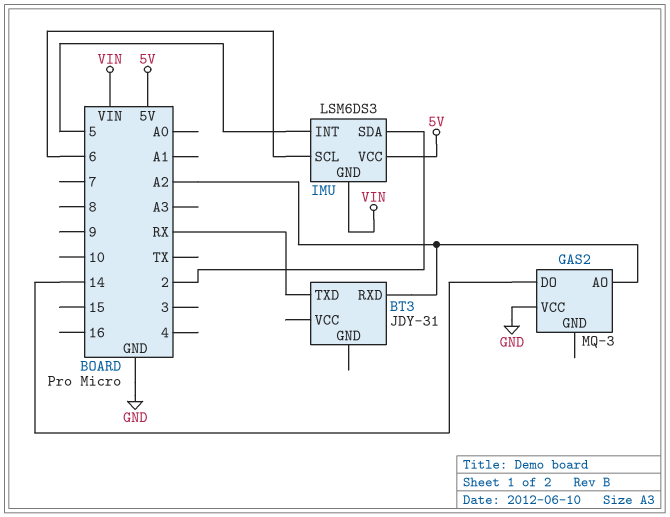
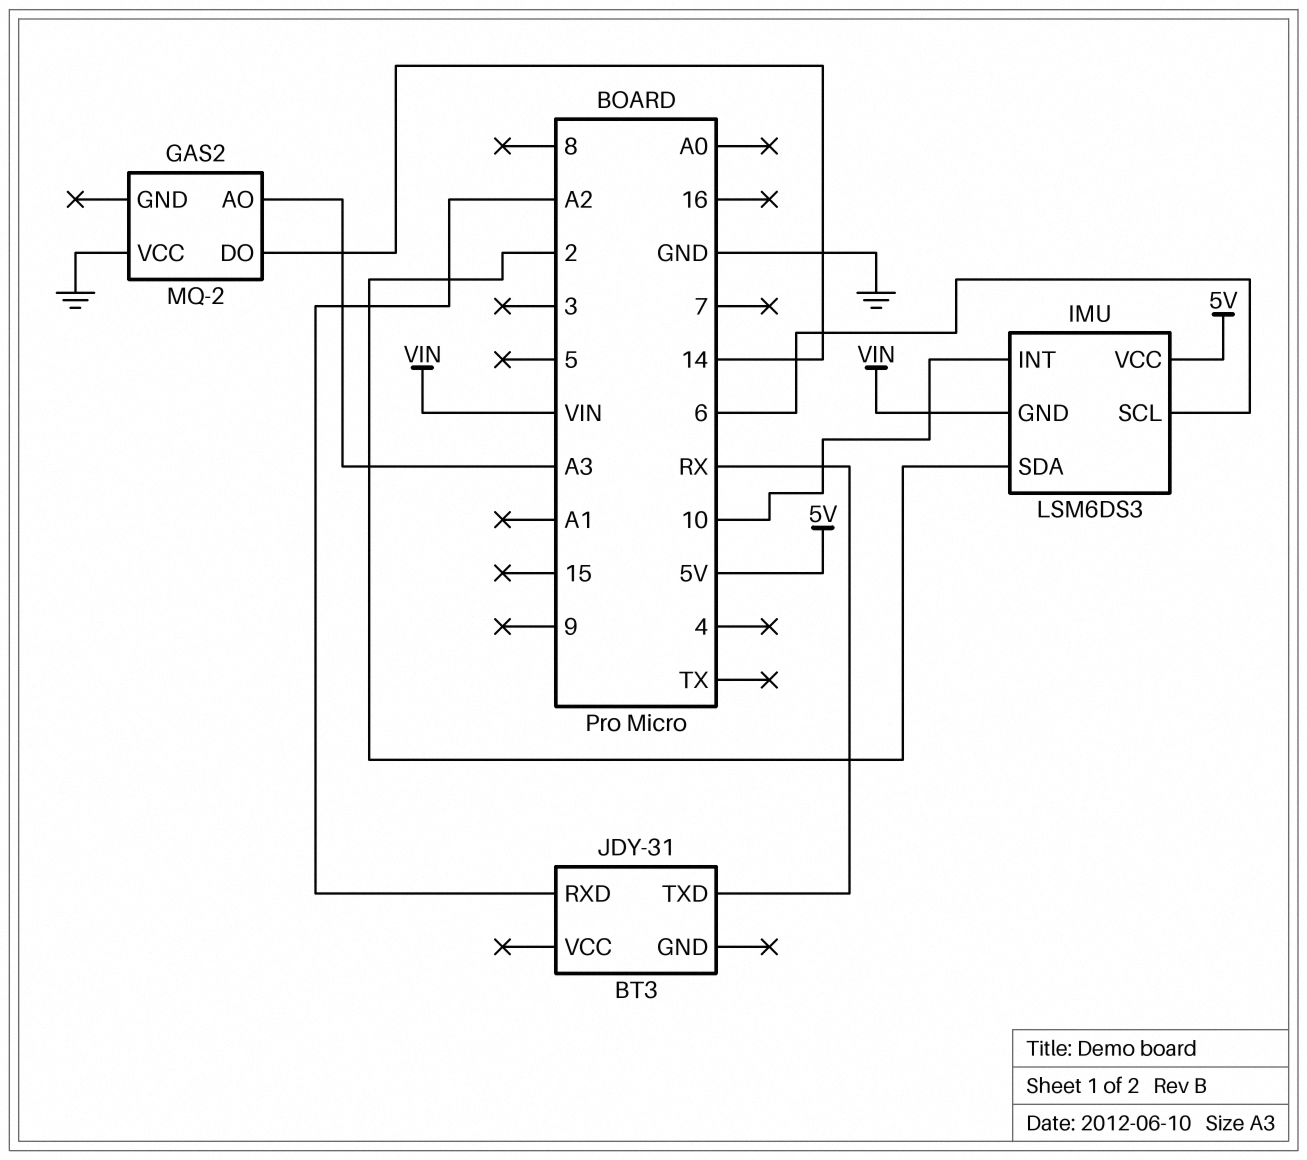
GAS2: MQ-3 -> MQ-2
GAS2 pin AO: A2 -> A3
IMU pin INT: 5 -> 10

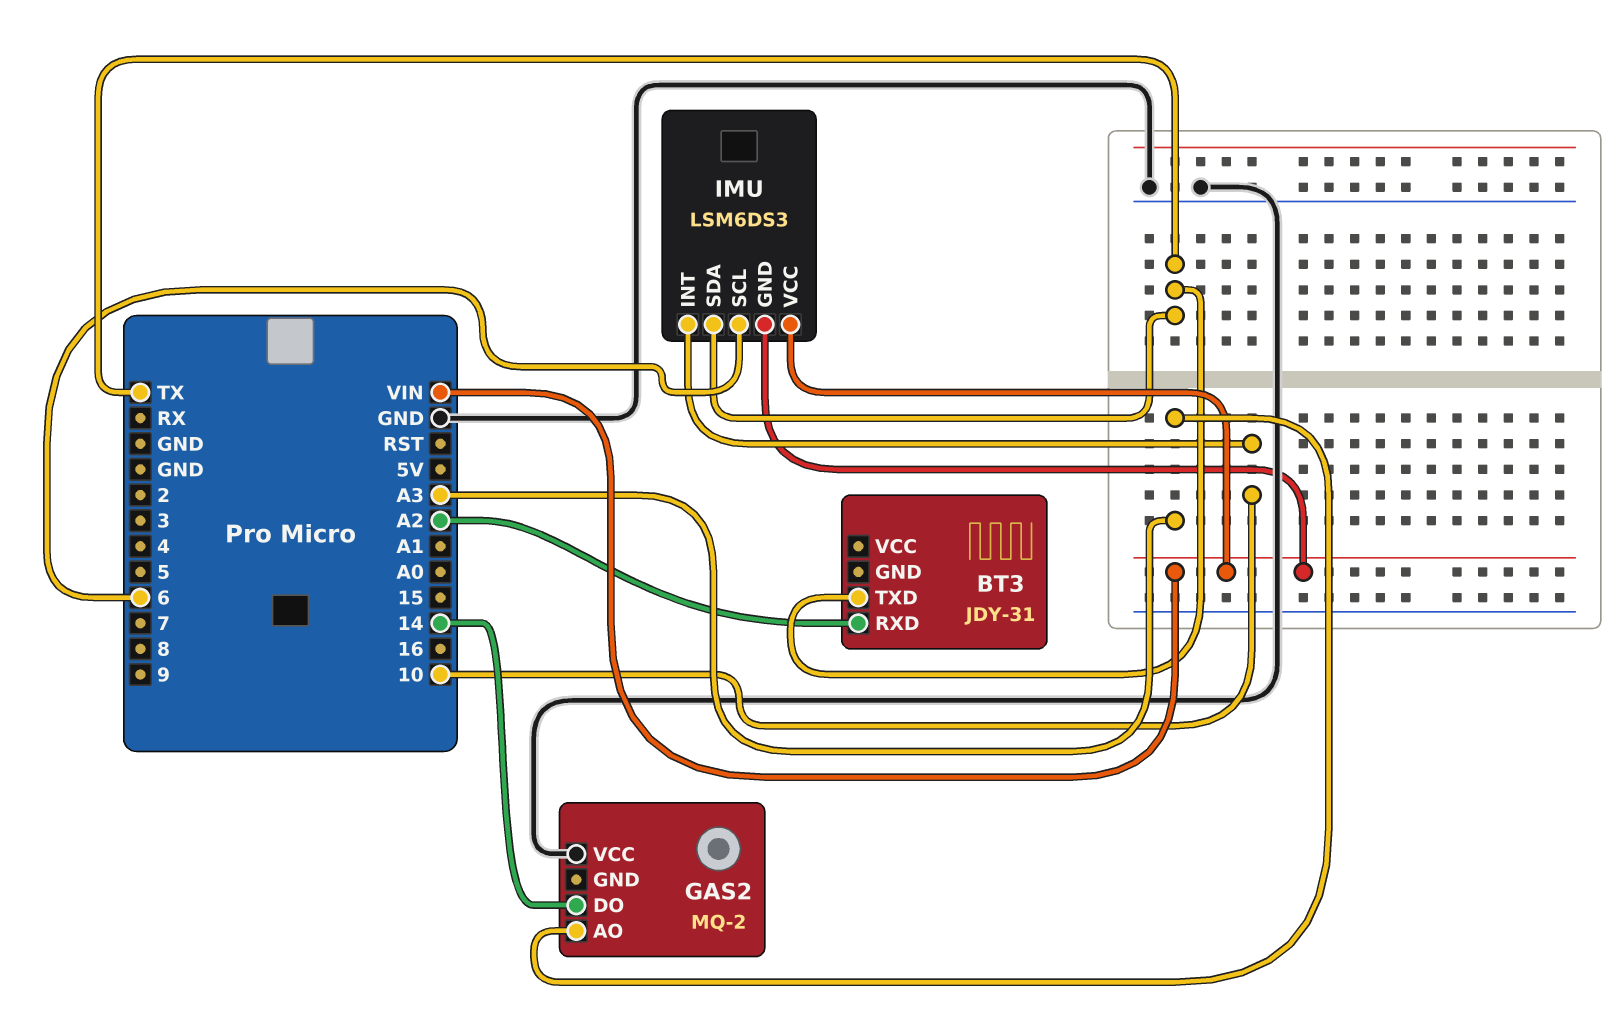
BT3 pin TXD: RX -> TX
IMU pin SDA: 2 -> TX
IMU pin VCC: 5V -> VIN

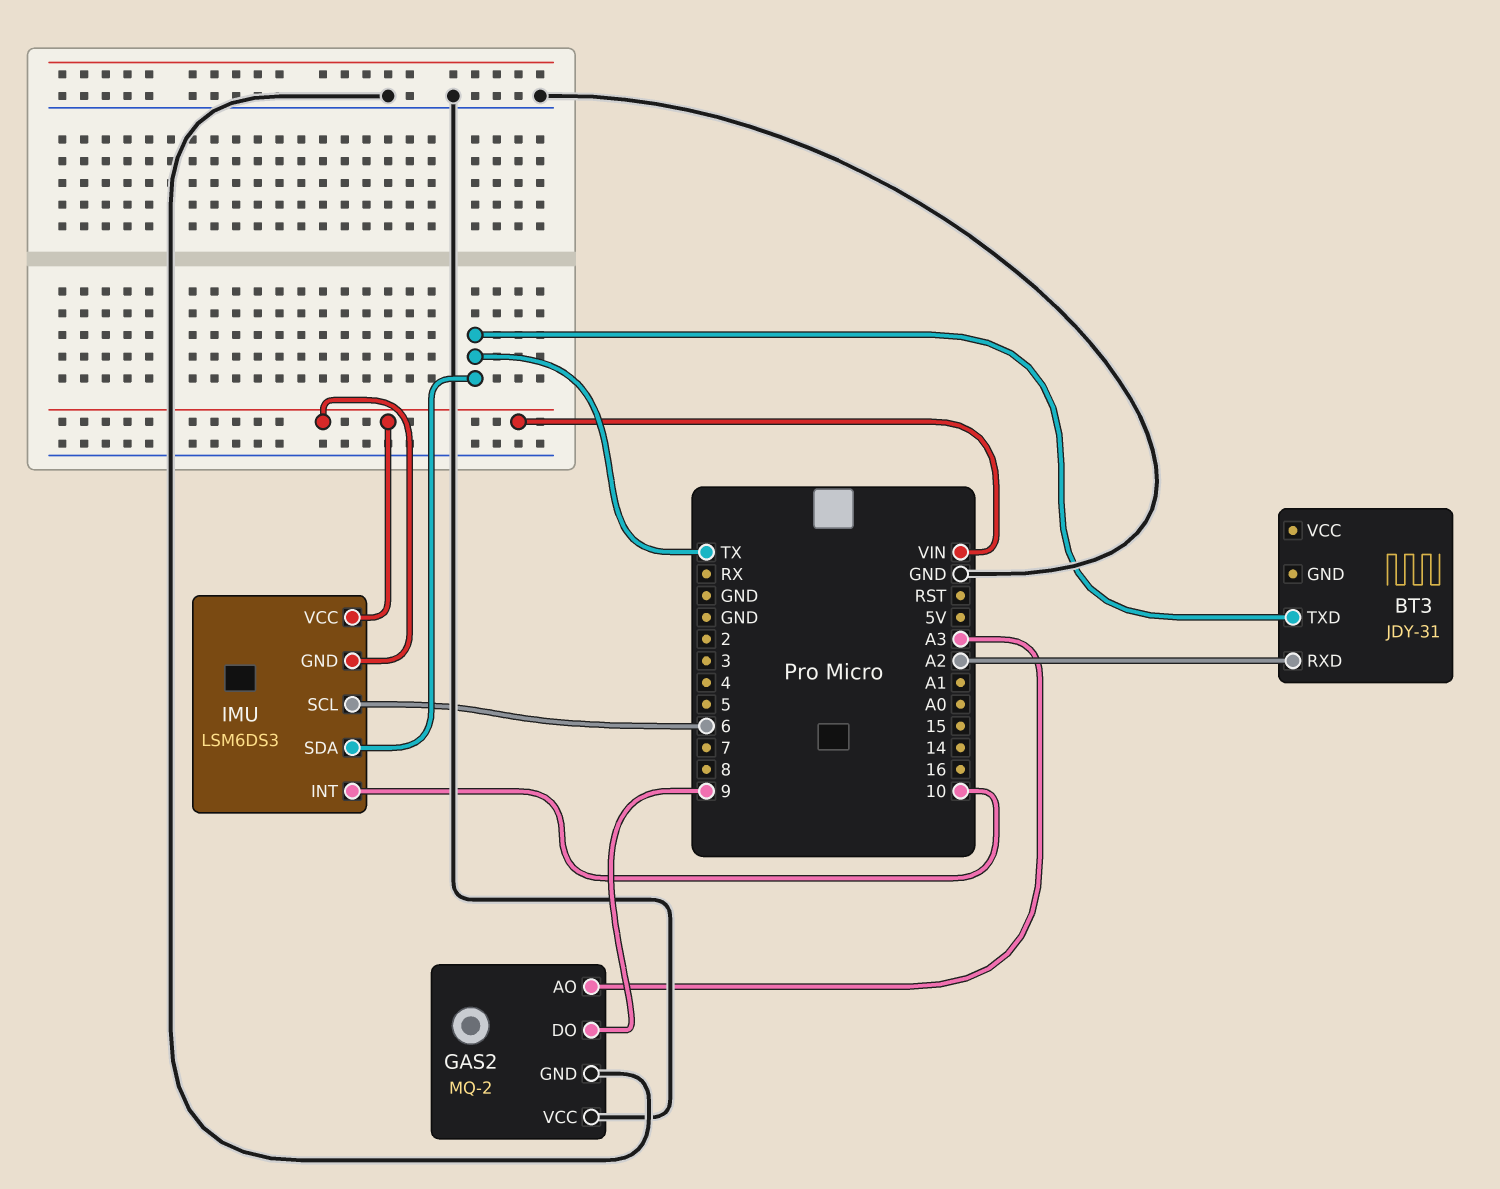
GAS2 pin DO: 14 -> 9
GAS2 pin GND: none -> GND

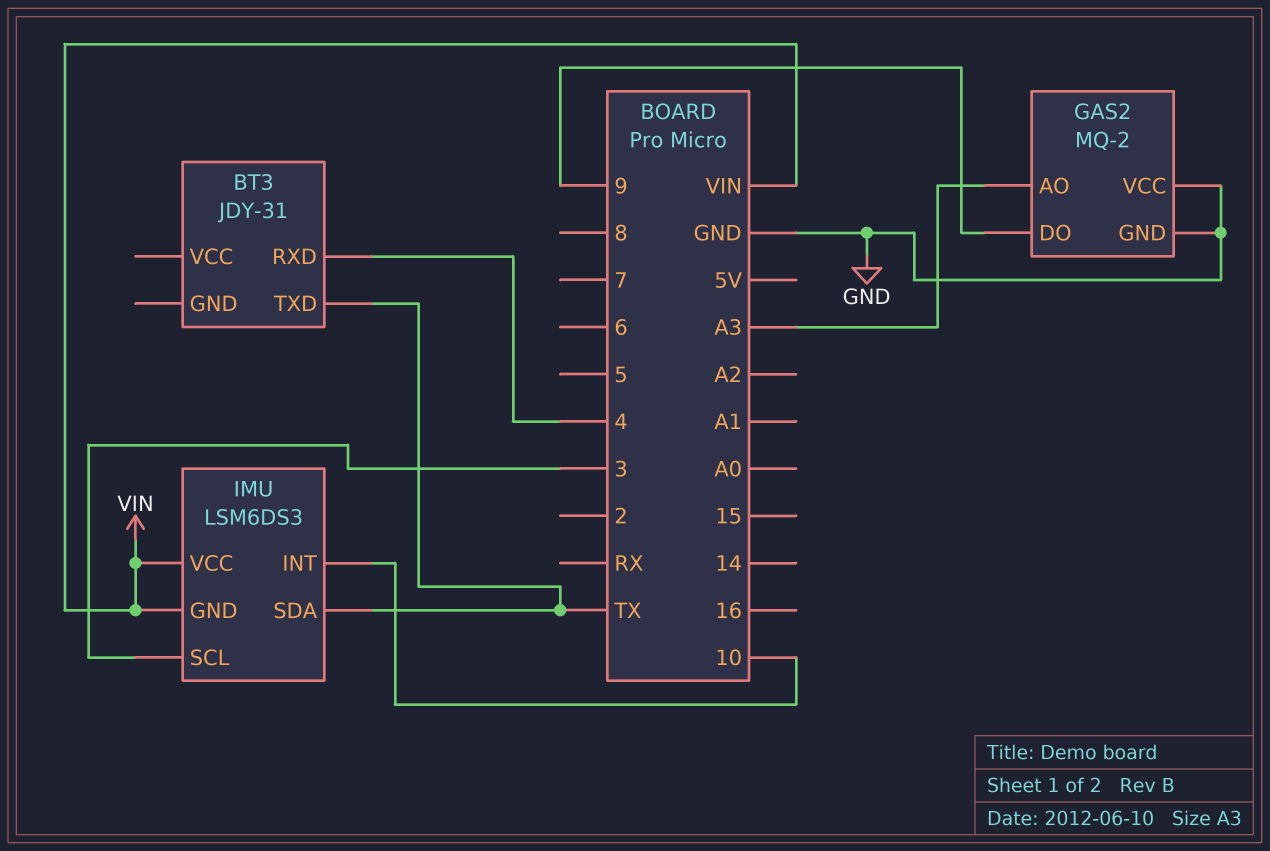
BT3 pin RXD: A2 -> 4
IMU pin SCL: 6 -> 3

